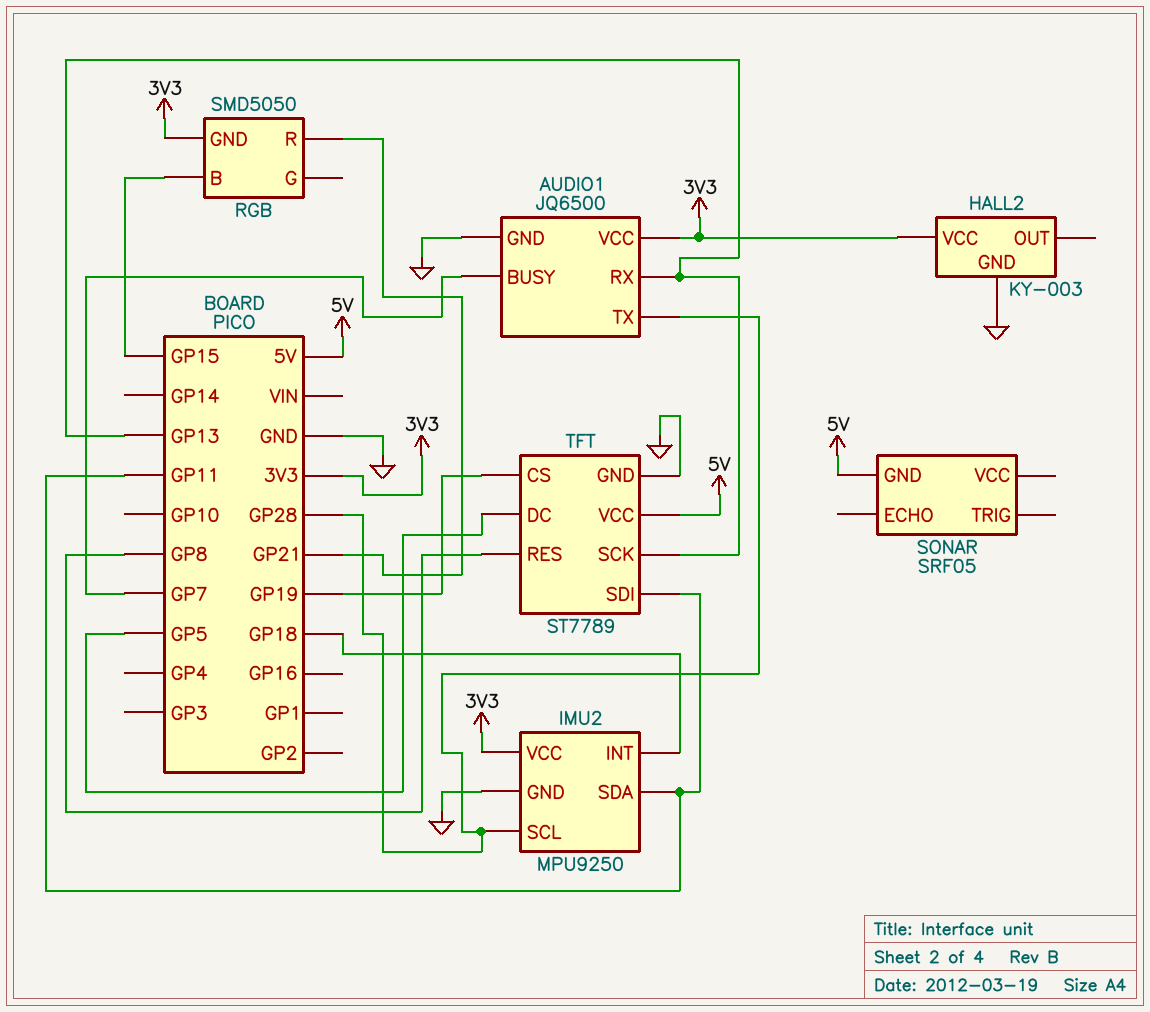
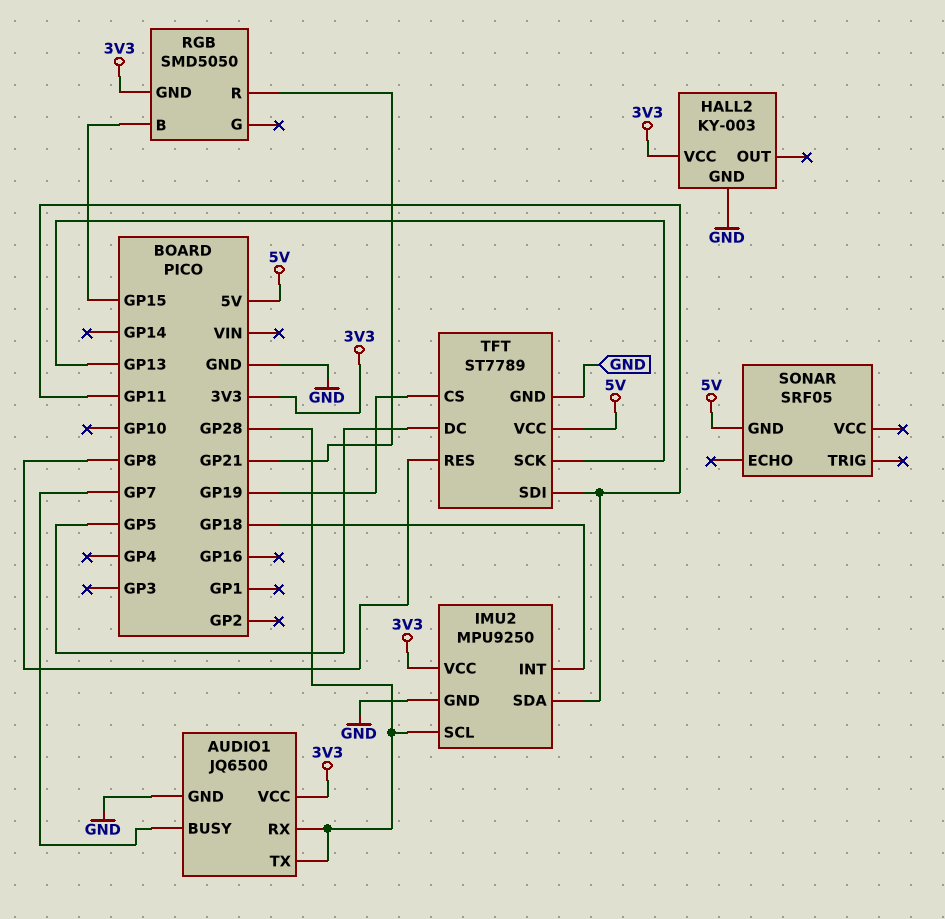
AUDIO1 pin RX: GP13 -> GP28

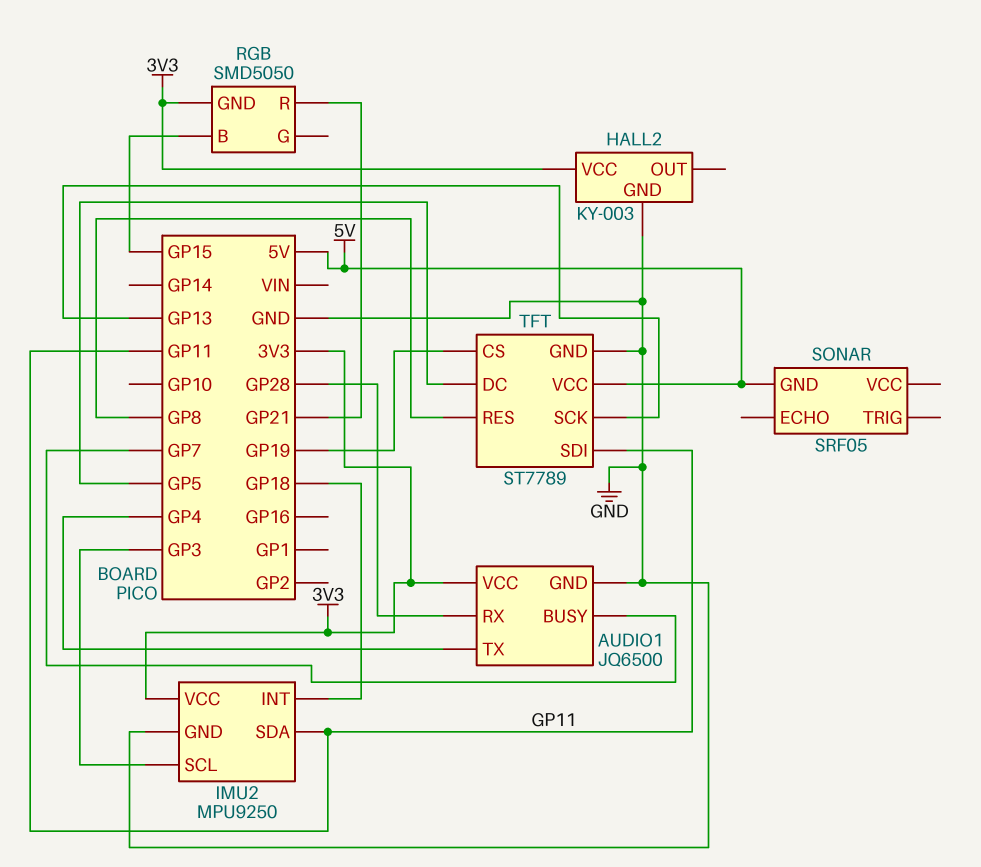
AUDIO1 pin TX: GP28 -> GP4
IMU2 pin SCL: GP28 -> GP3

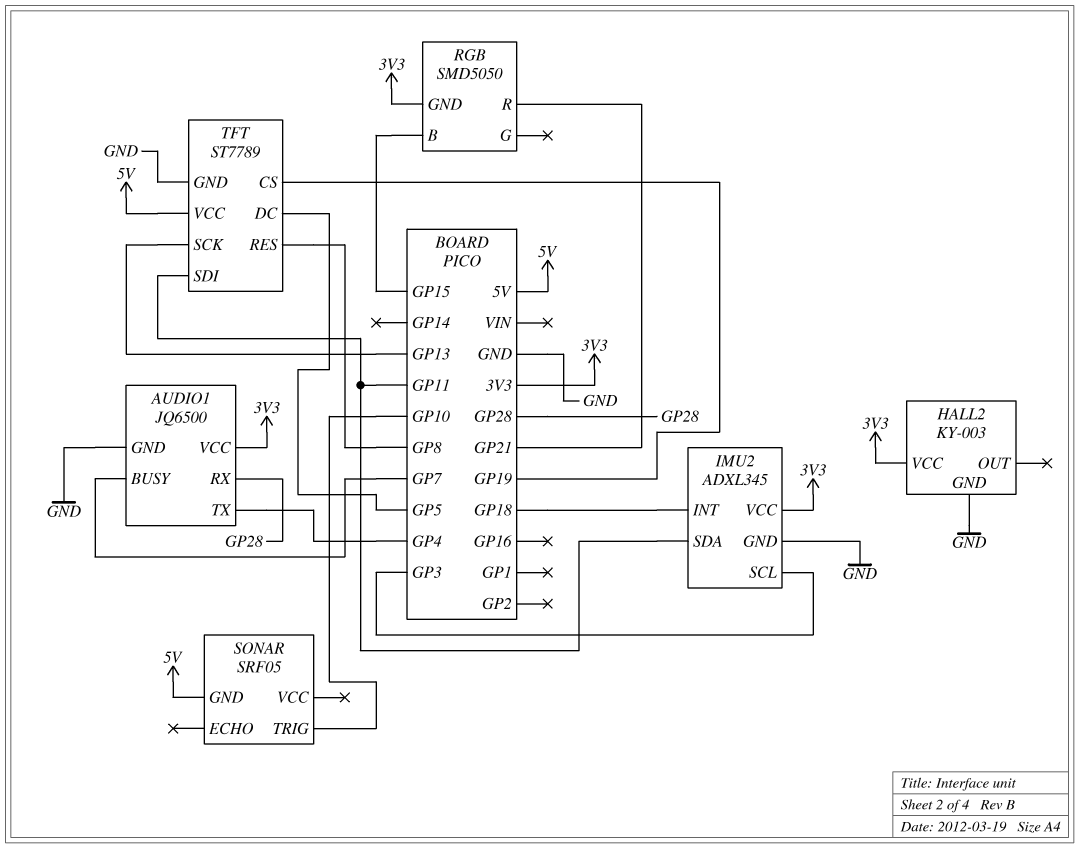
IMU2: MPU9250 -> ADXL345
SONAR pin TRIG: none -> GP10

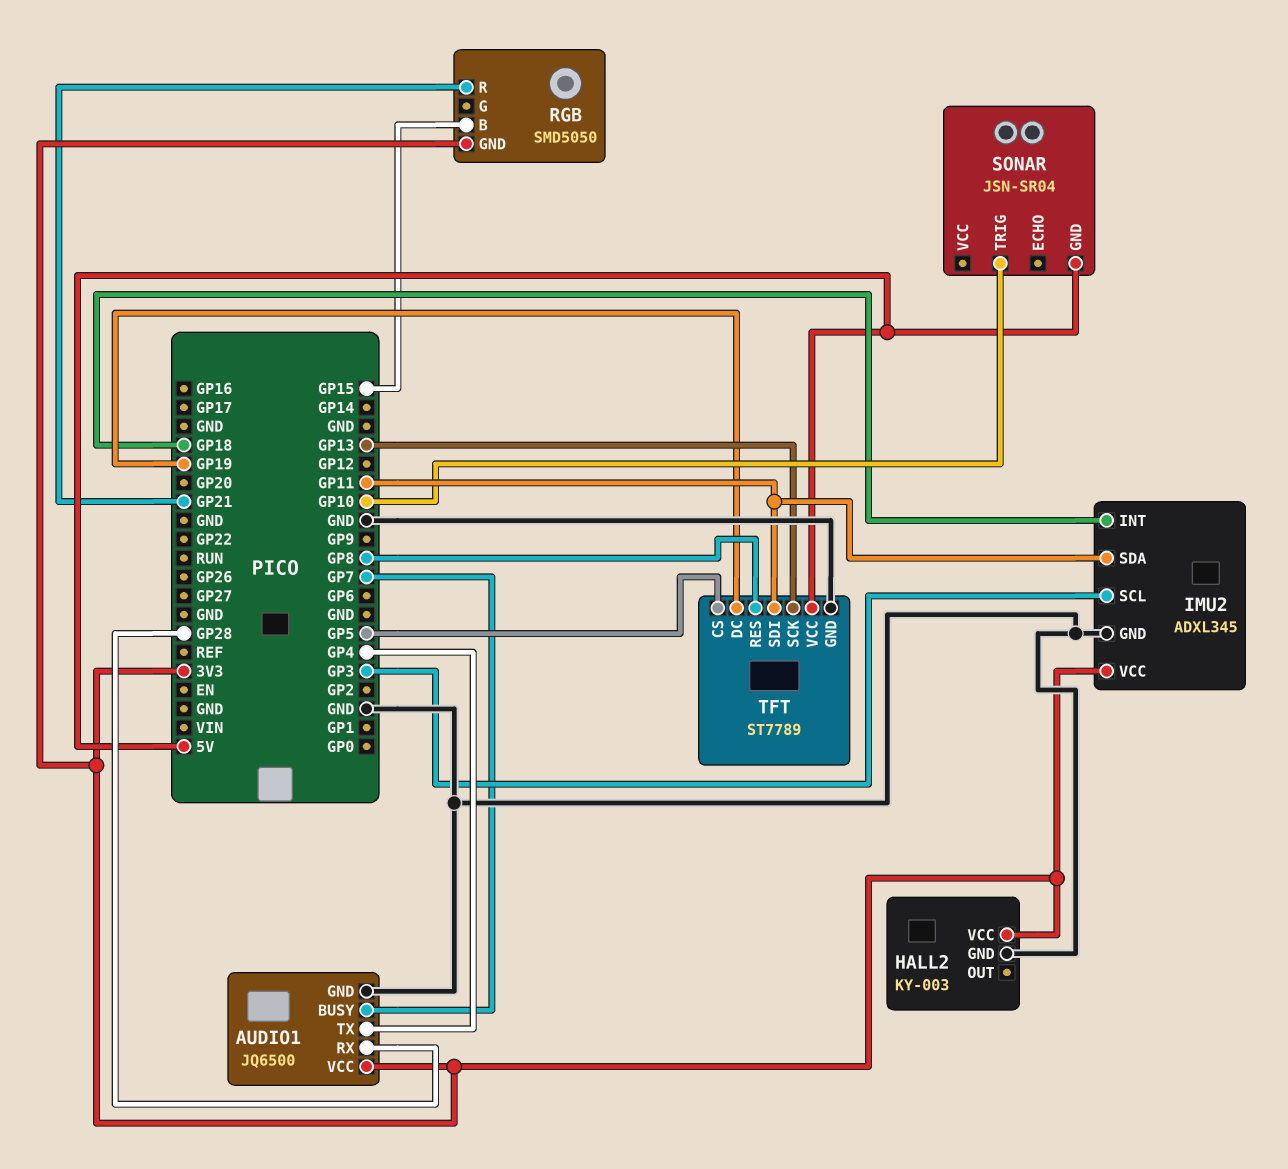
SONAR: SRF05 -> JSN-SR04
TFT pin CS: GP19 -> GP5
TFT pin DC: GP5 -> GP19

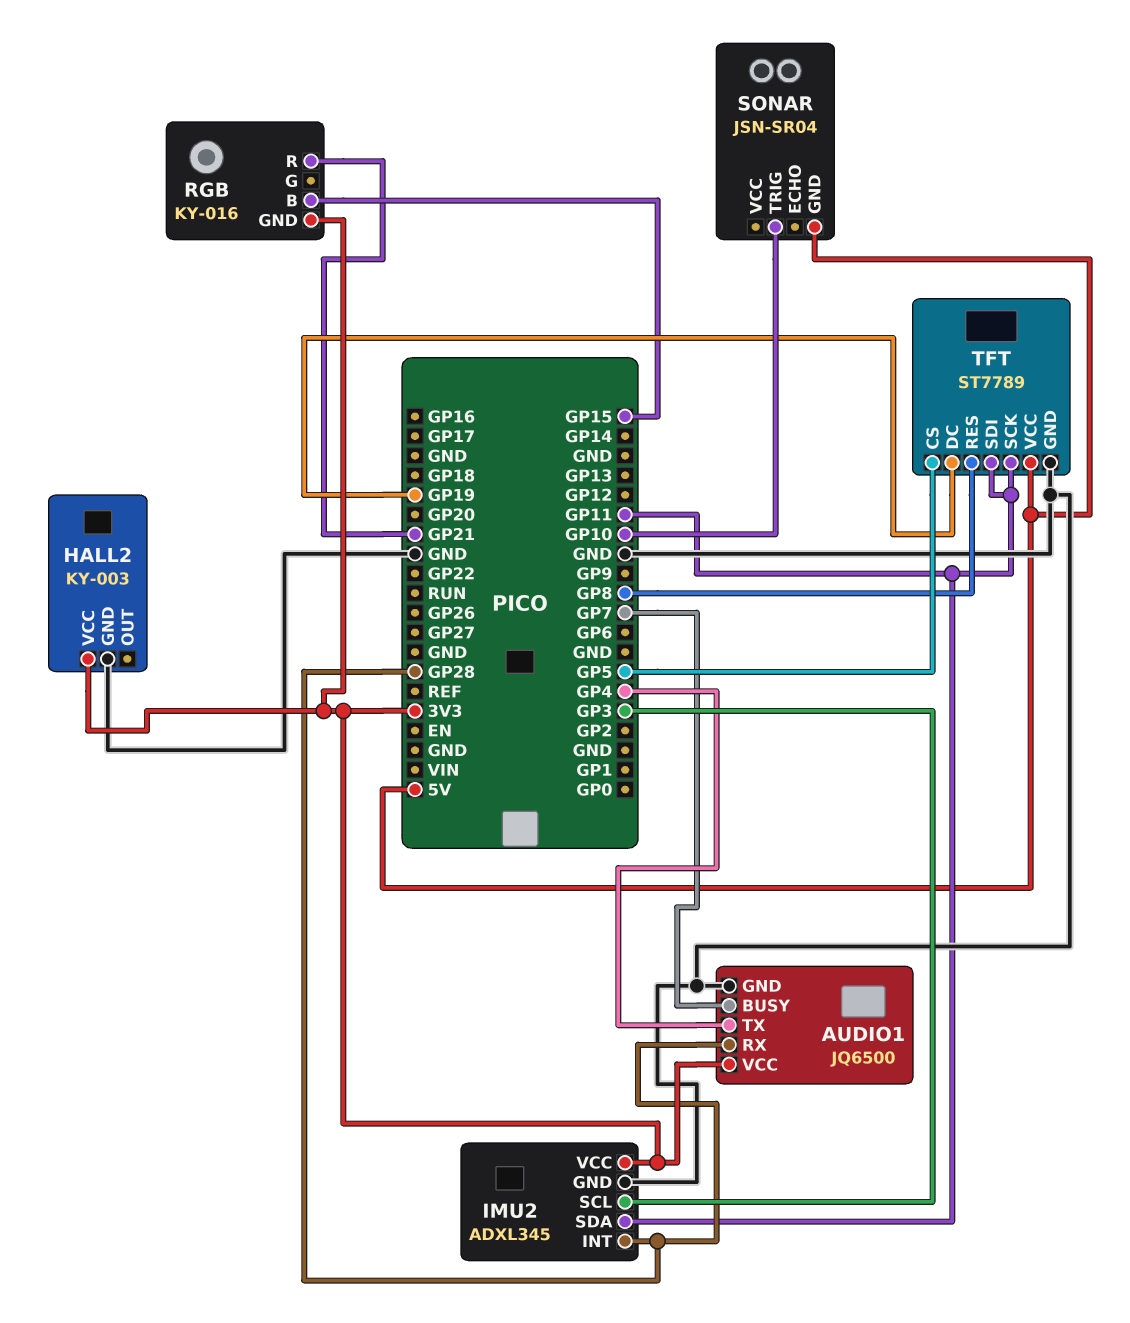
IMU2 pin INT: GP18 -> GP28
RGB: SMD5050 -> KY-016
TFT pin SCK: GP13 -> GP11

